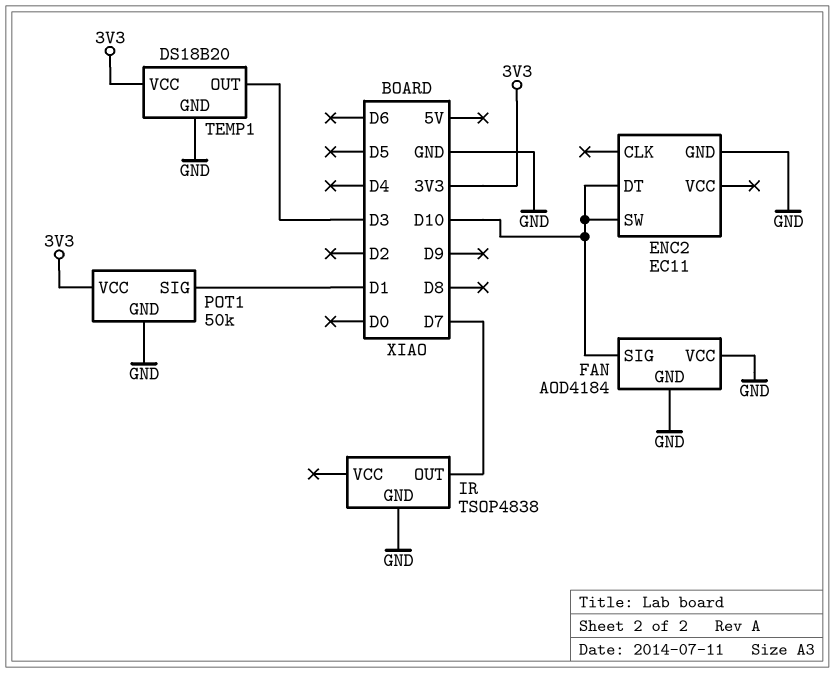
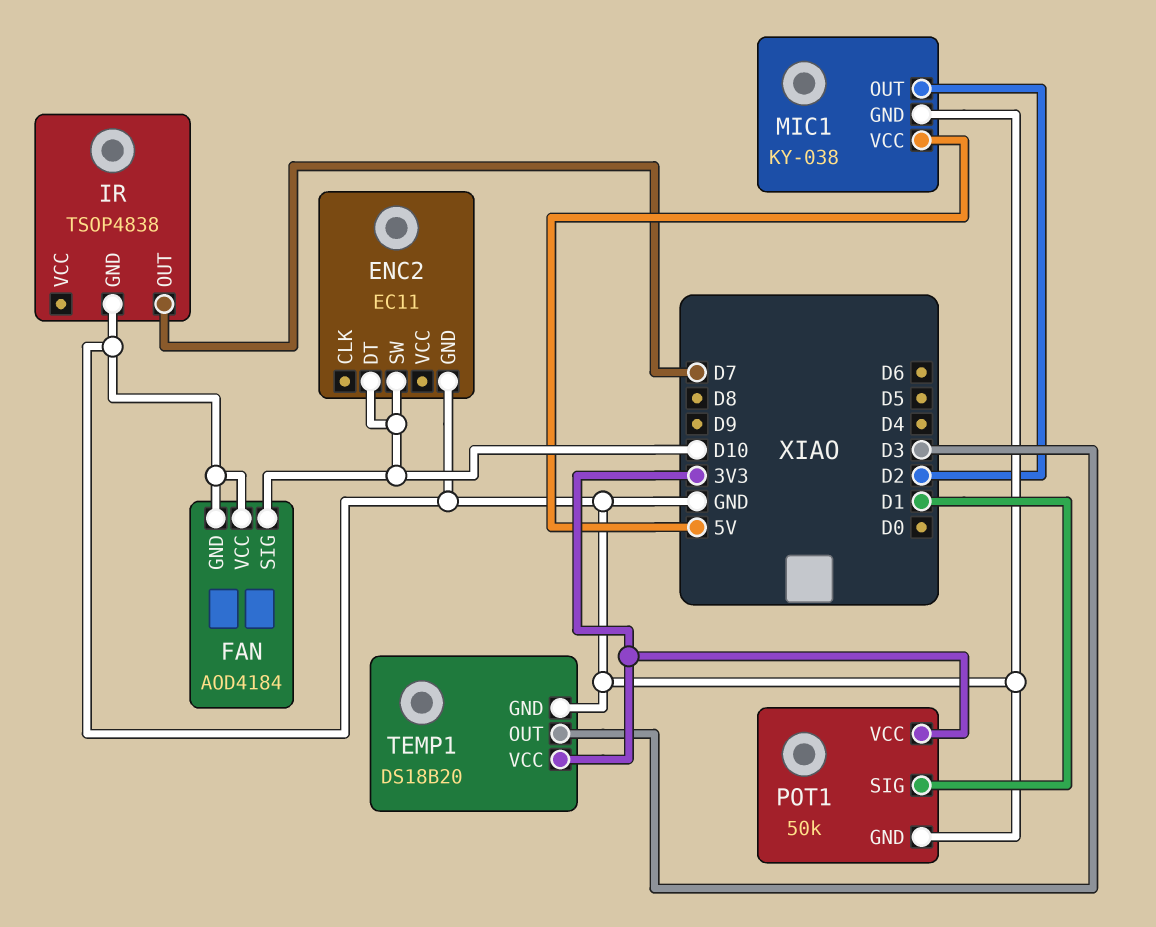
MIC1: none -> KY-038
MIC1 pin GND: none -> GND
MIC1 pin OUT: none -> D2
MIC1 pin VCC: none -> 5V

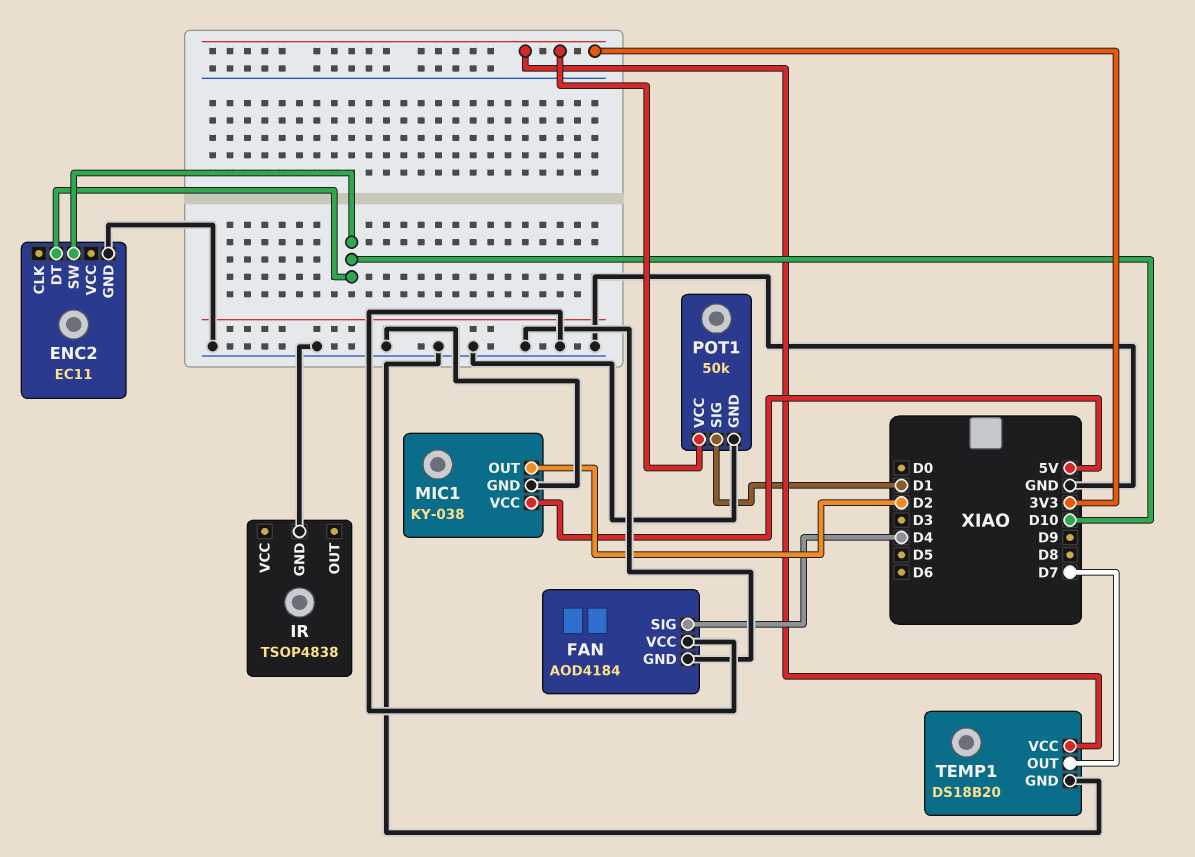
FAN pin SIG: D10 -> D4
IR pin OUT: D7 -> none
TEMP1 pin OUT: D3 -> D7

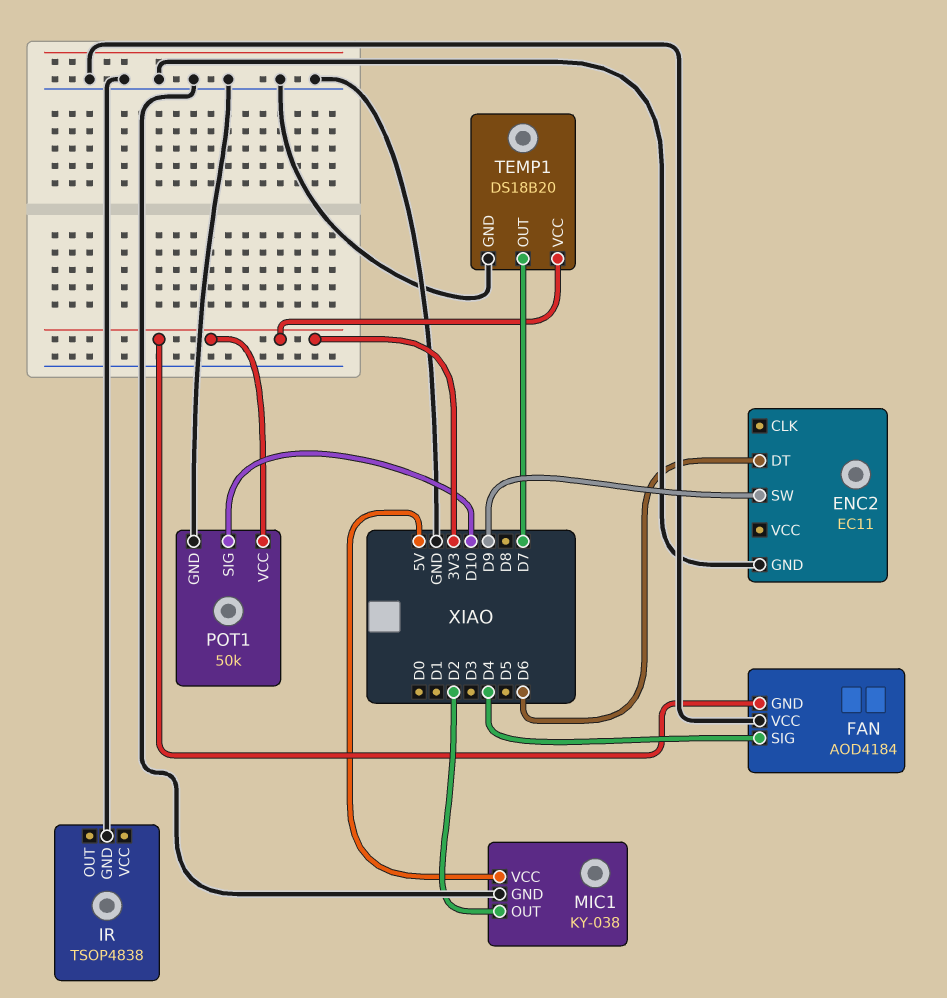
ENC2 pin DT: D10 -> D6
ENC2 pin SW: D10 -> D9
FAN pin GND: GND -> 3V3
POT1 pin SIG: D1 -> D10

